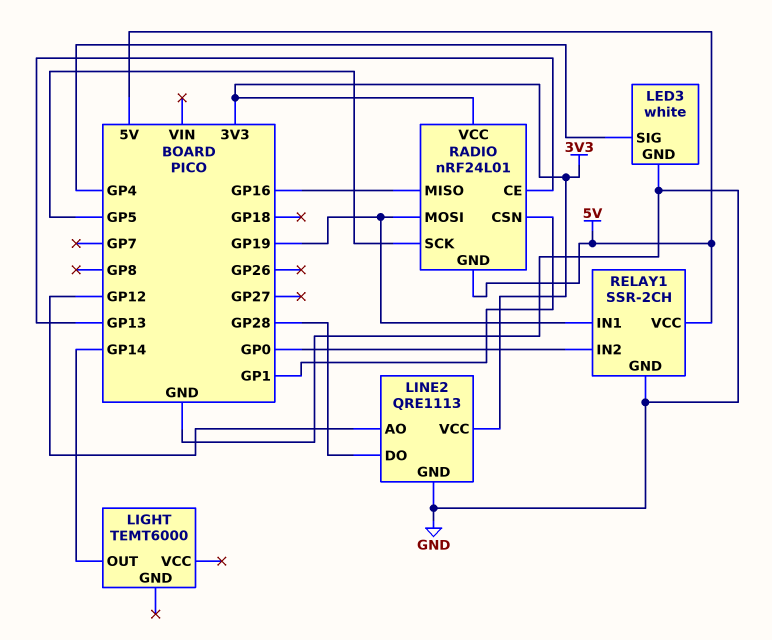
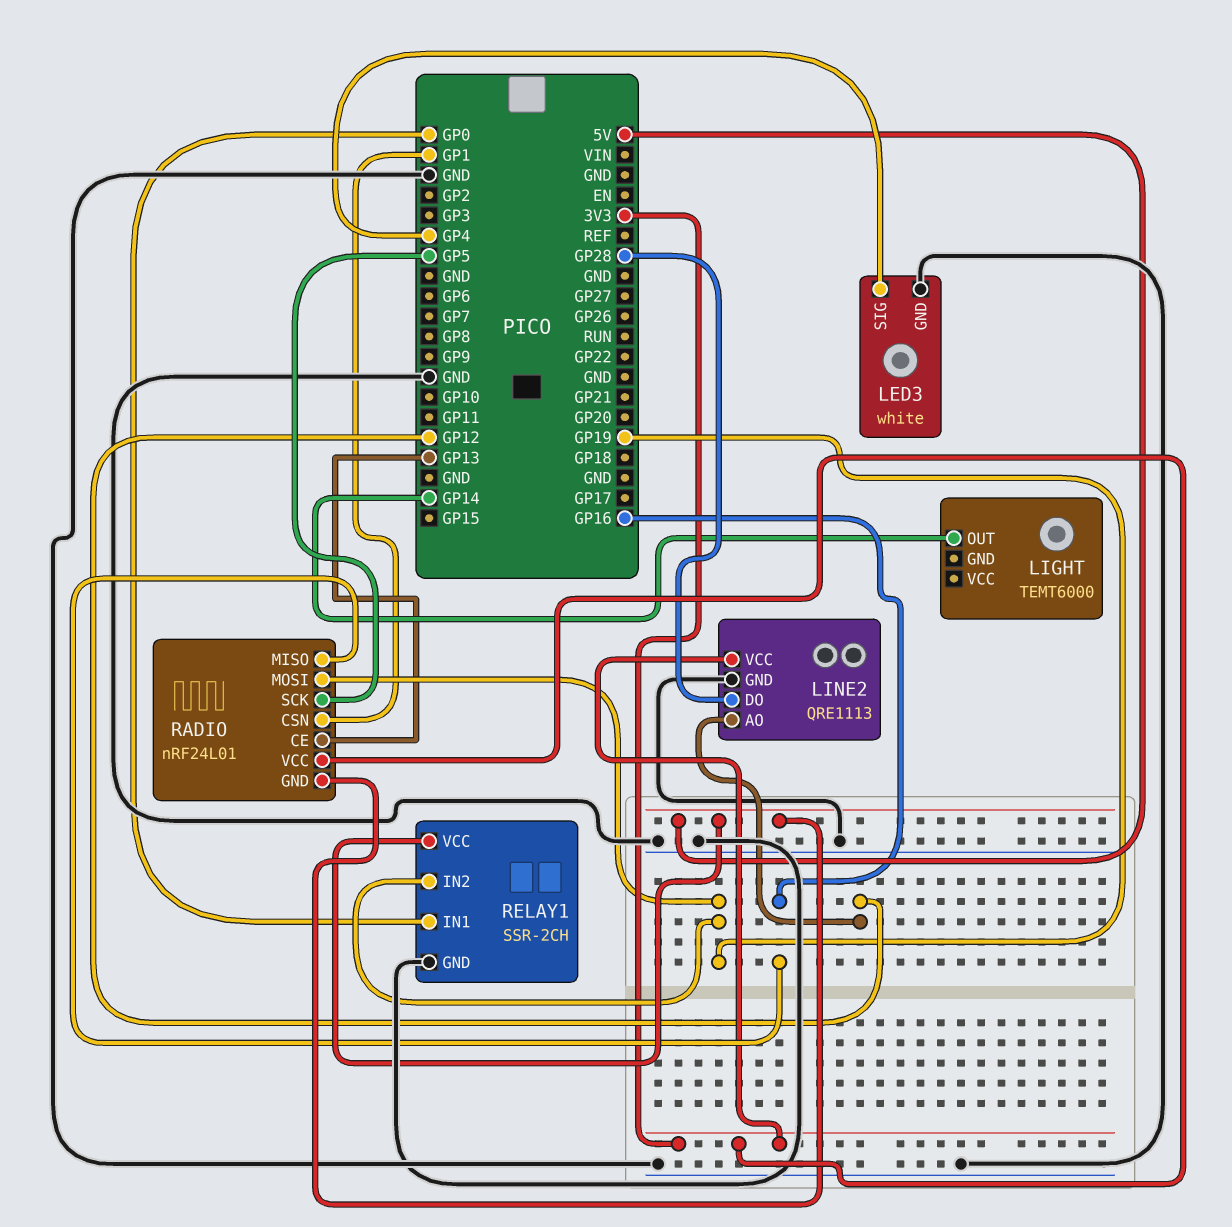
RELAY1 pin IN1: GP19 -> GP0
RELAY1 pin IN2: GP0 -> GP19

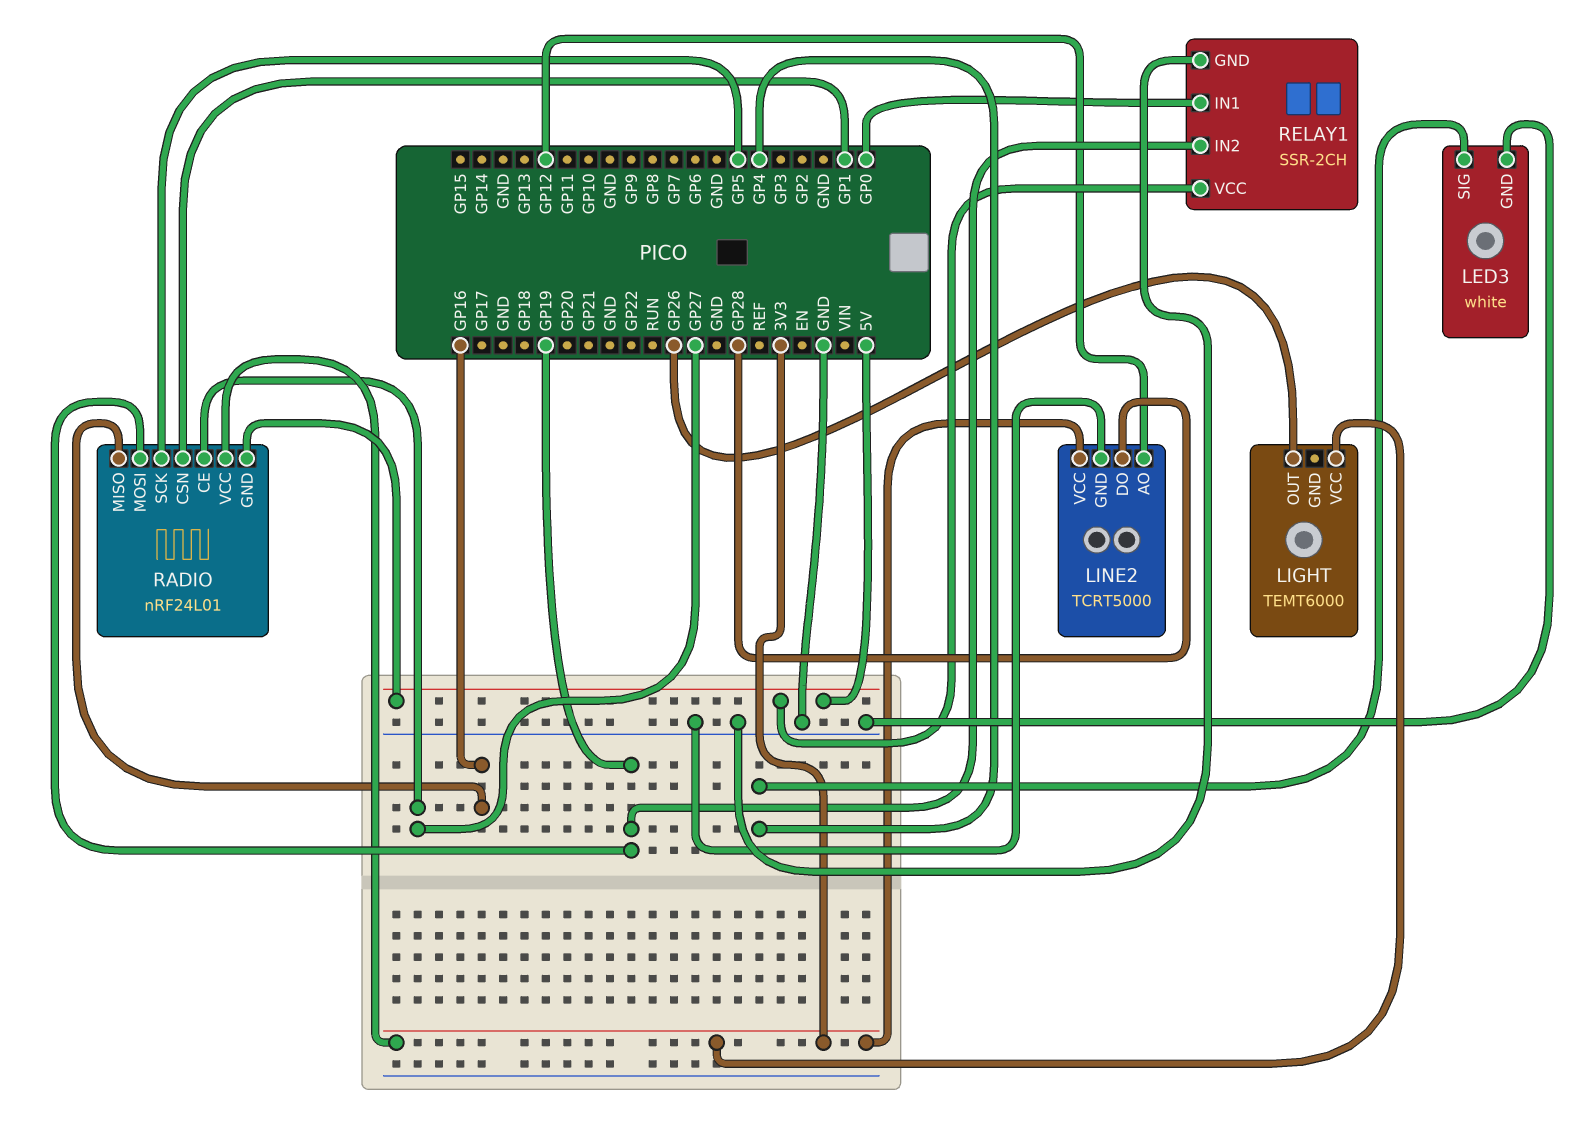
LIGHT pin OUT: GP14 -> GP26
LIGHT pin VCC: none -> 3V3
LINE2: QRE1113 -> TCRT5000
RADIO pin CE: GP13 -> GP27

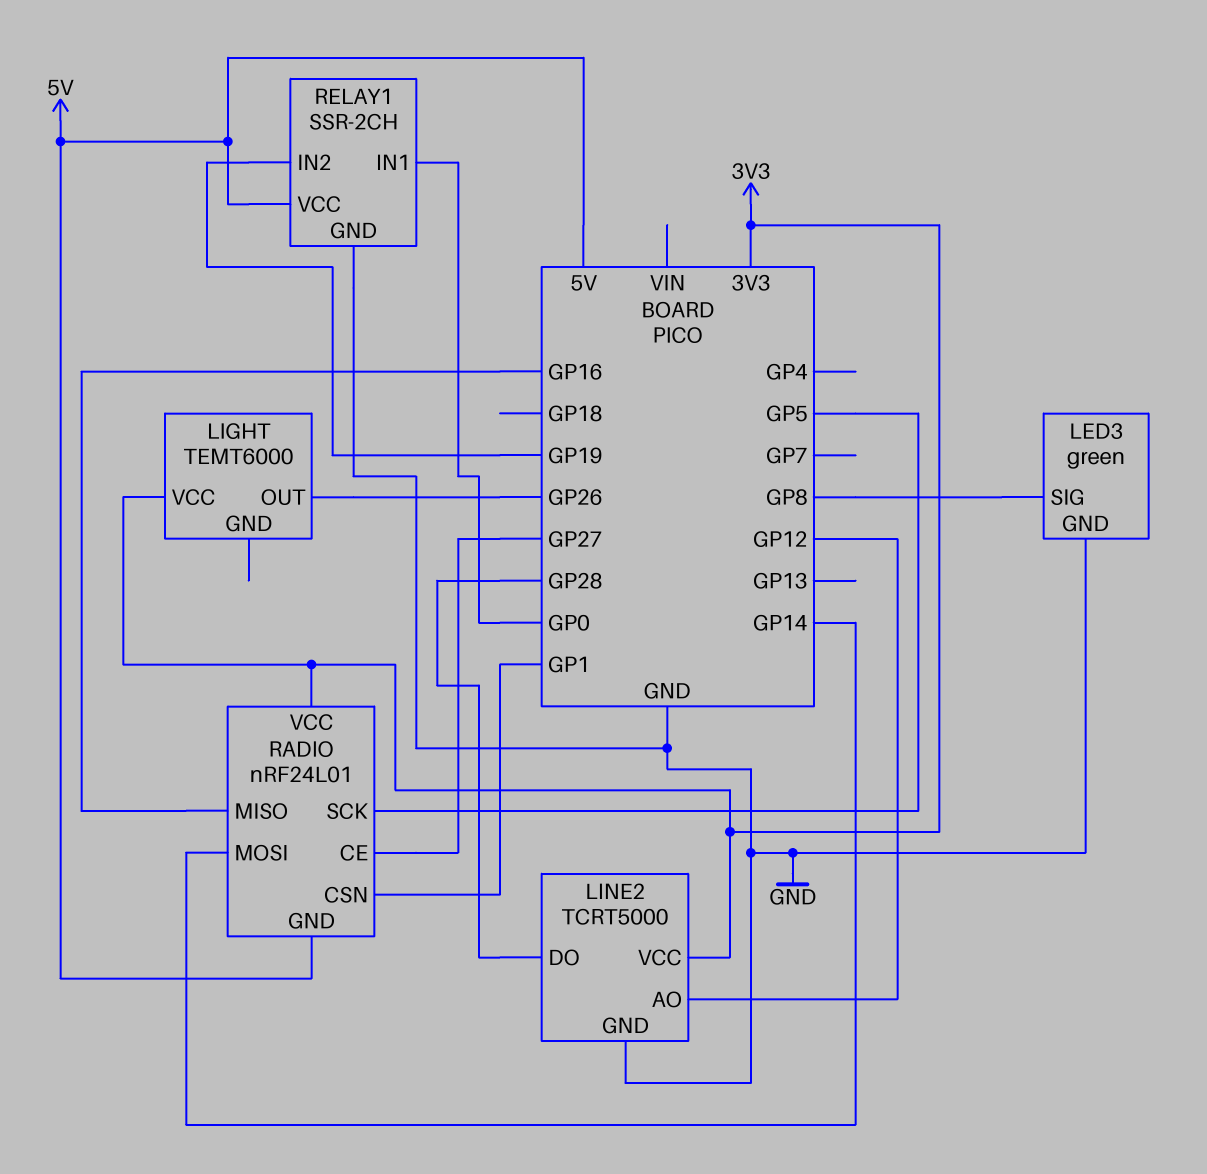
LED3: white -> green
LED3 pin SIG: GP4 -> GP8
RADIO pin MOSI: GP19 -> GP14

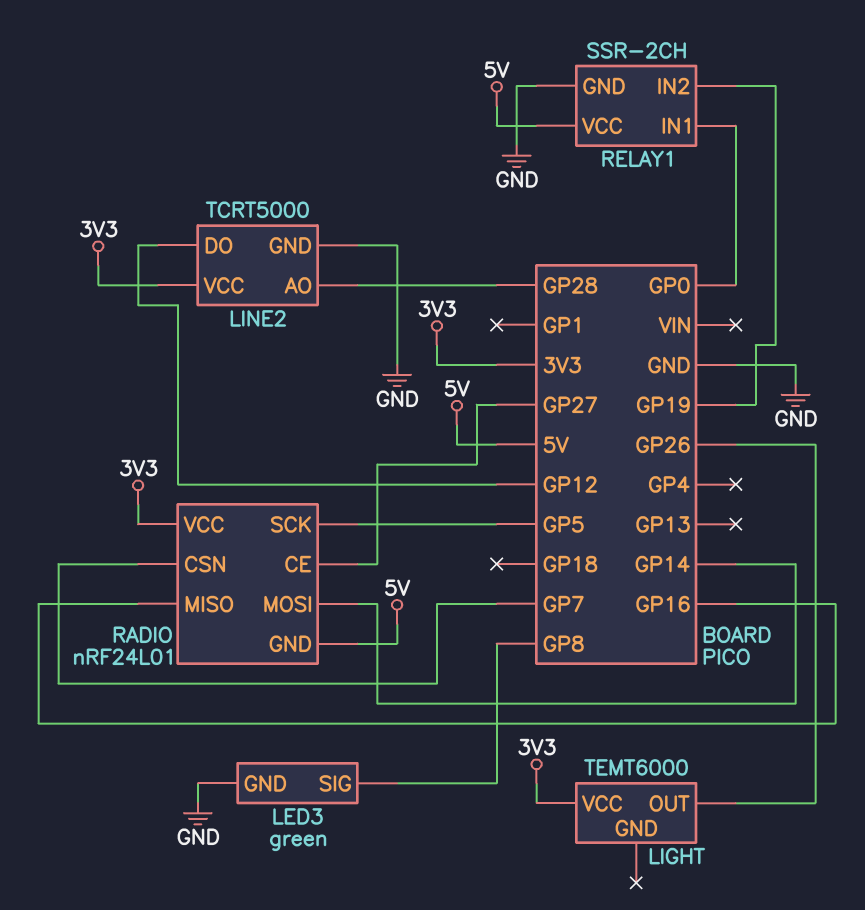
LINE2 pin AO: GP12 -> GP28
LINE2 pin DO: GP28 -> GP12
RADIO pin CSN: GP1 -> GP7

